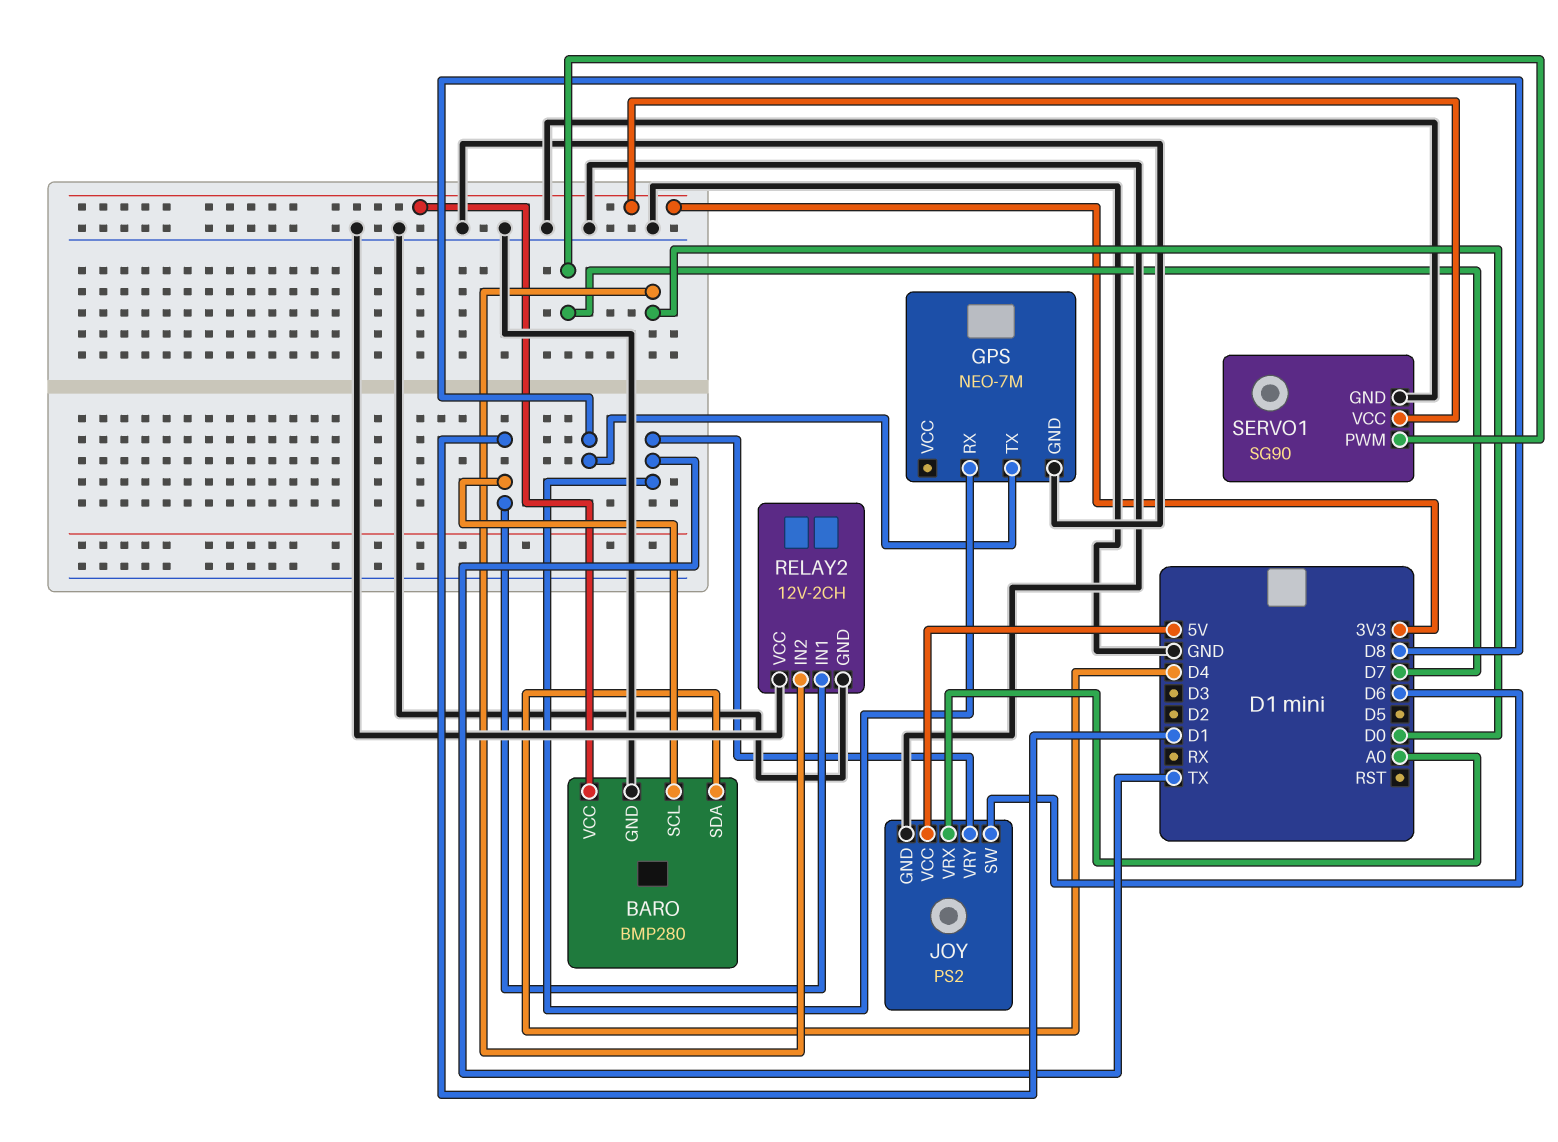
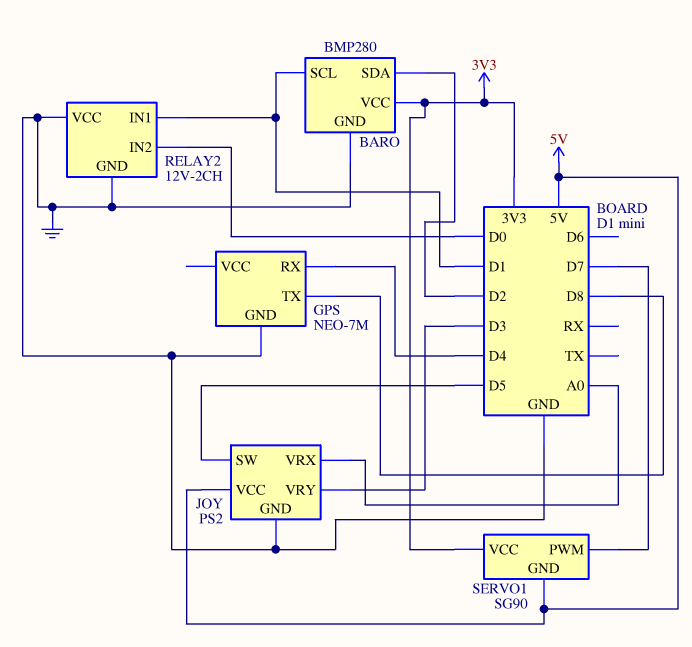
BARO pin SDA: D4 -> D2
GPS pin RX: TX -> D4
JOY pin SW: D6 -> D5
JOY pin VRY: TX -> D3
SERVO1 pin GND: GND -> 5V

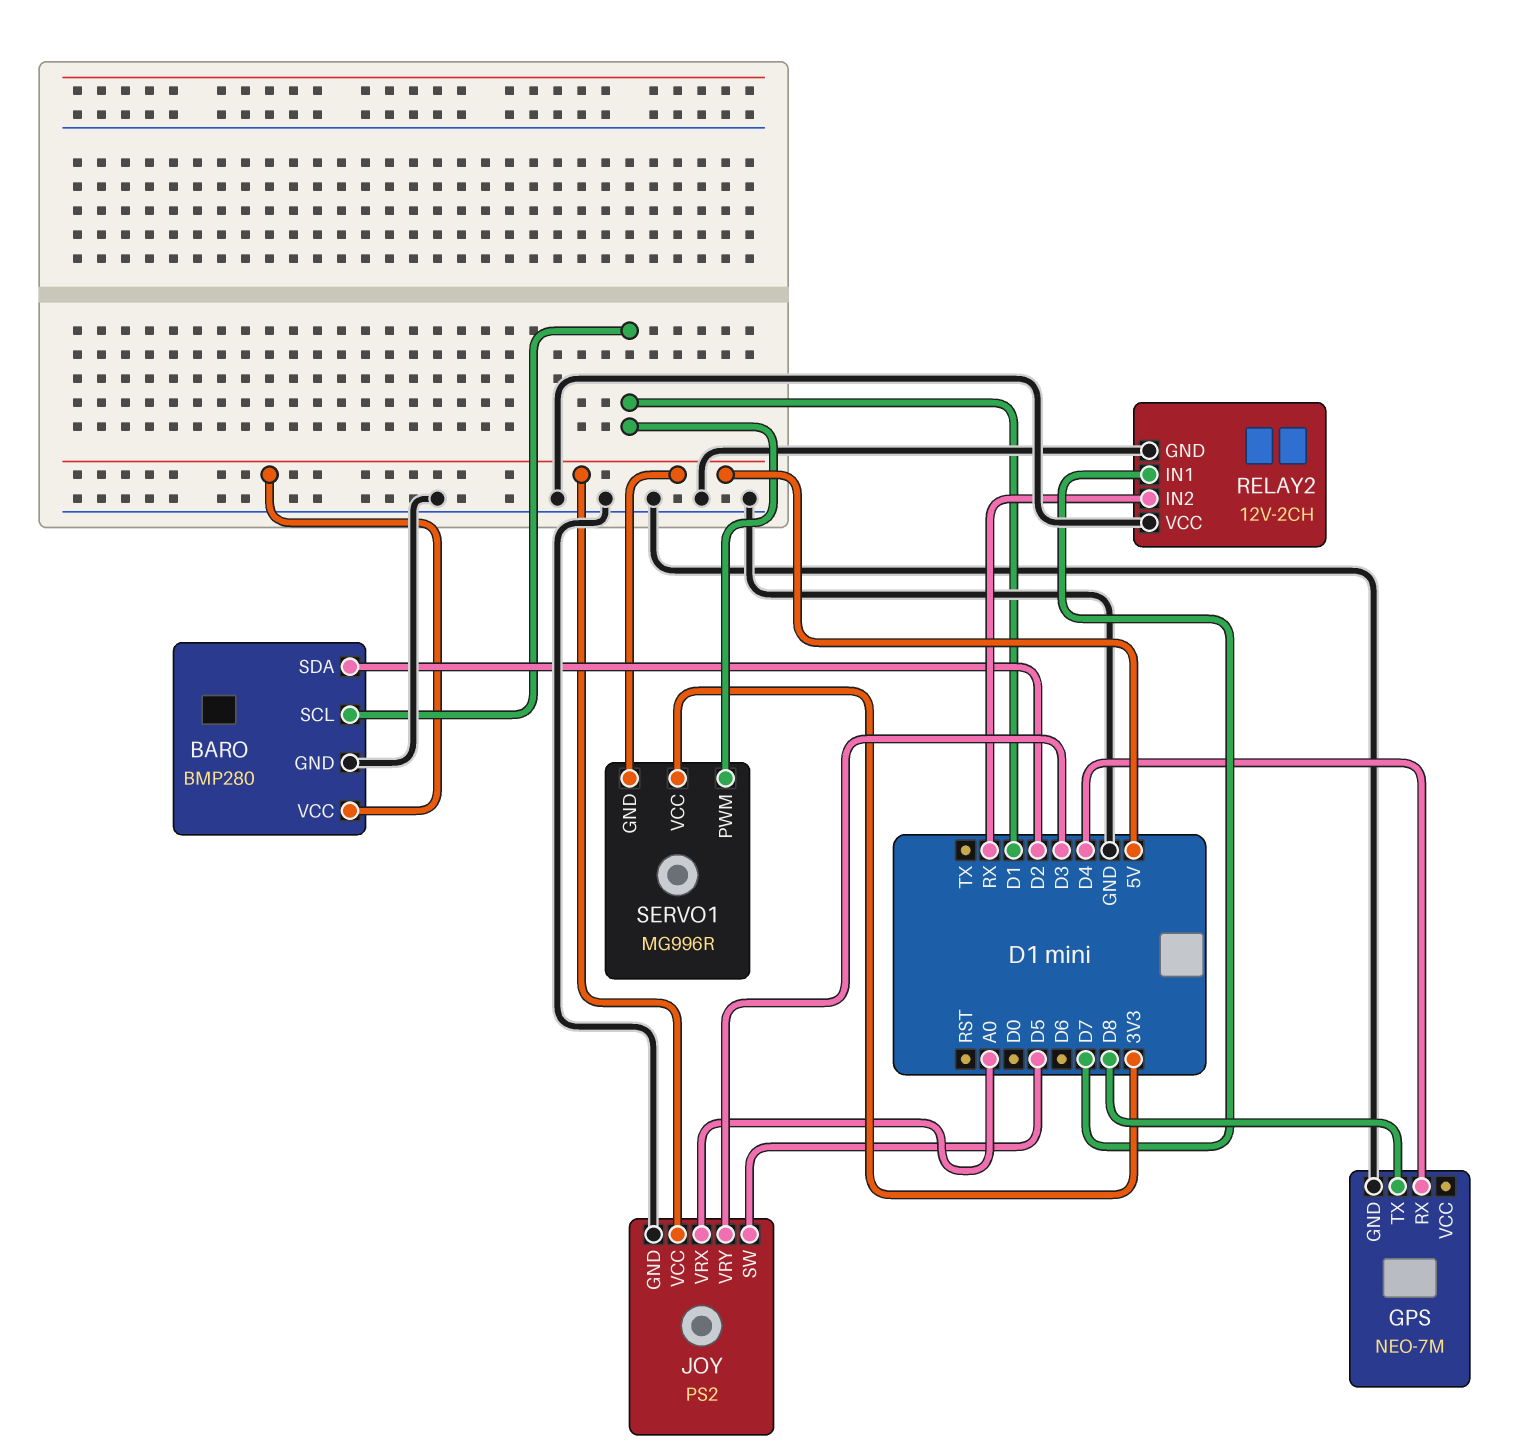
BARO pin VCC: 3V3 -> 5V
RELAY2 pin IN1: D1 -> D7
RELAY2 pin IN2: D0 -> RX
SERVO1: SG90 -> MG996R
SERVO1 pin PWM: D7 -> D1

